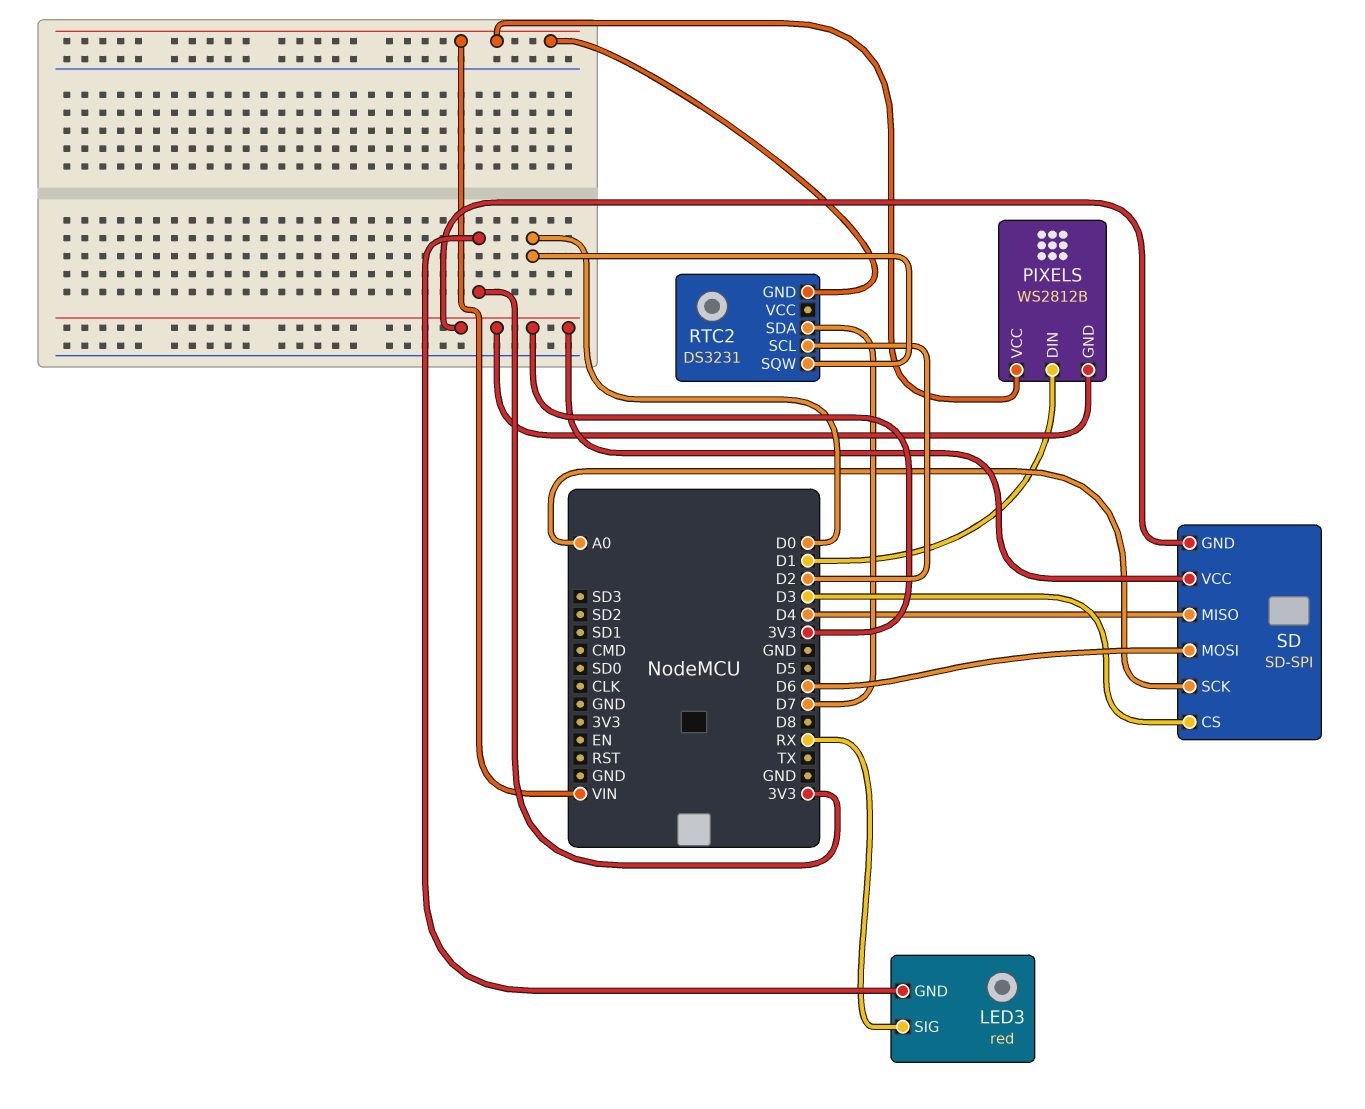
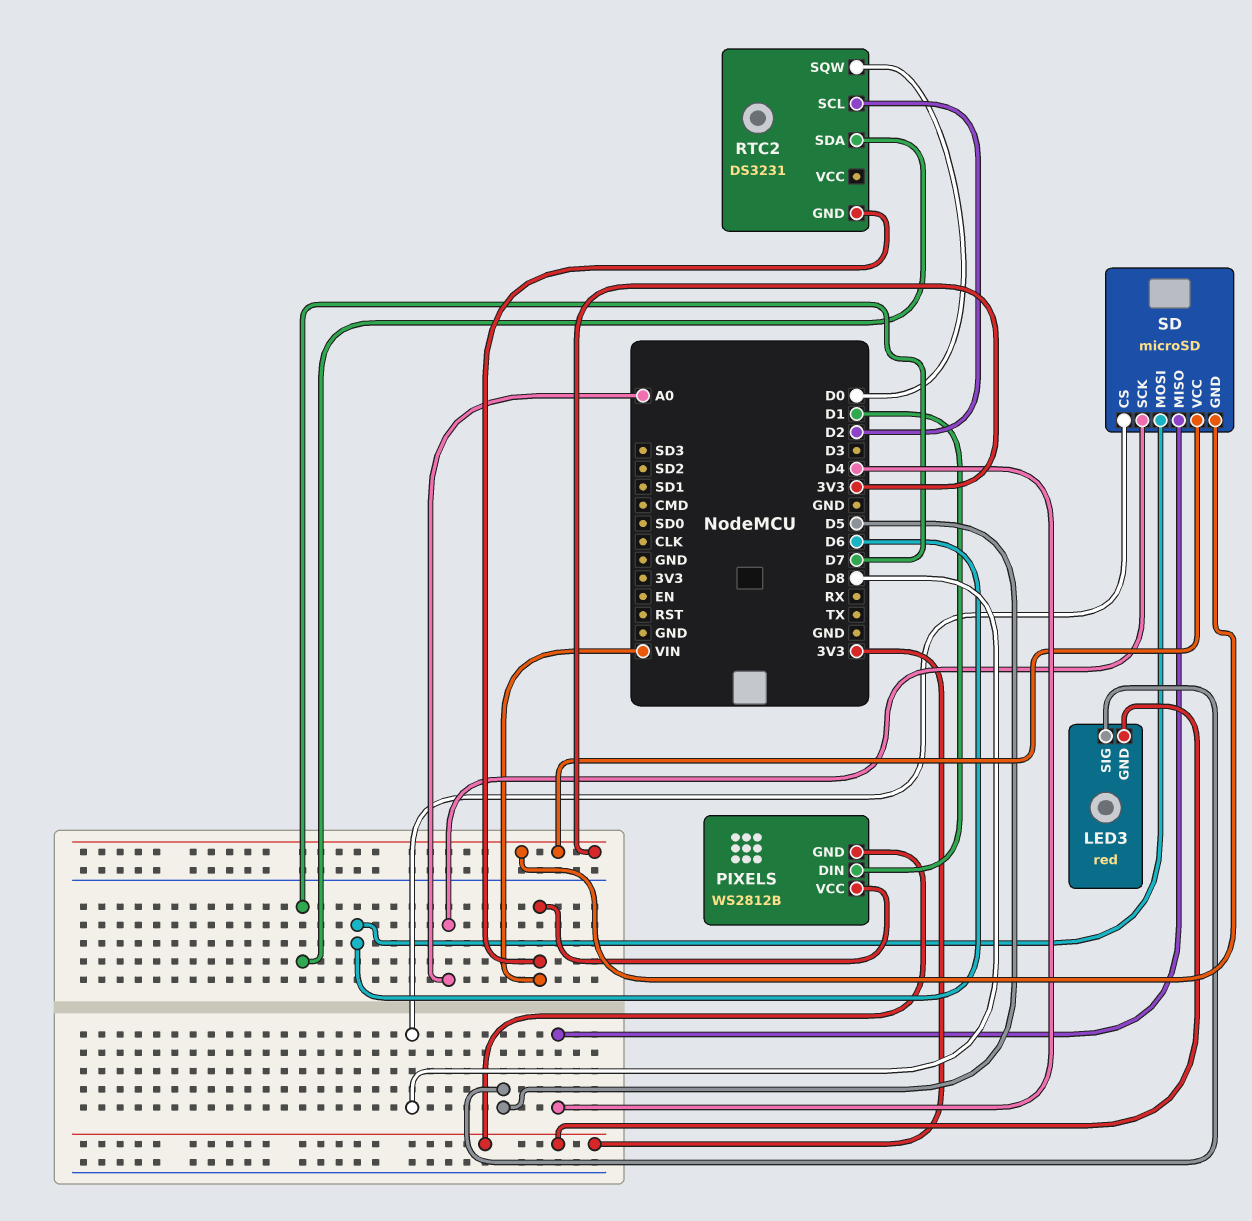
LED3 pin SIG: RX -> D5
SD: SD-SPI -> microSD
SD pin CS: D3 -> D8

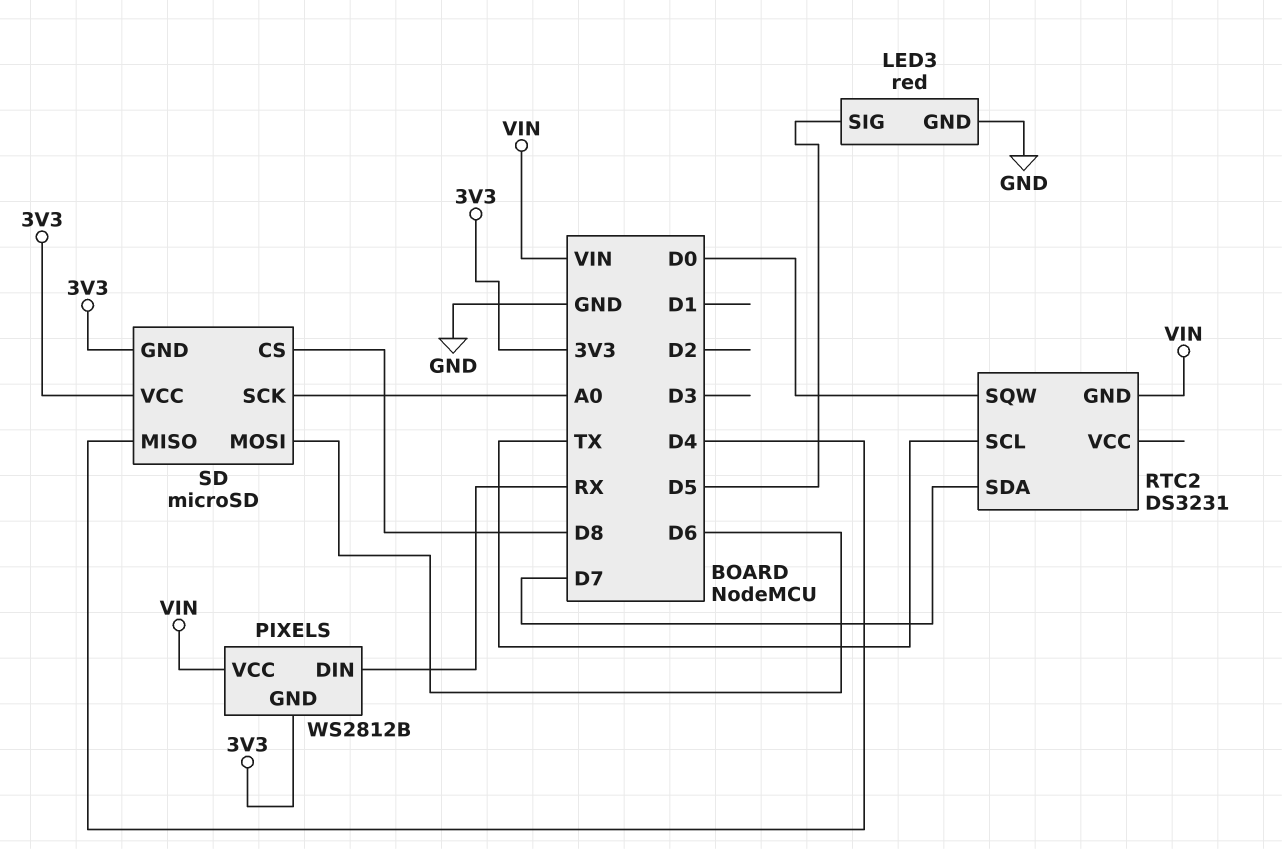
LED3 pin GND: 3V3 -> GND
PIXELS pin DIN: D1 -> RX
RTC2 pin SCL: D2 -> TX

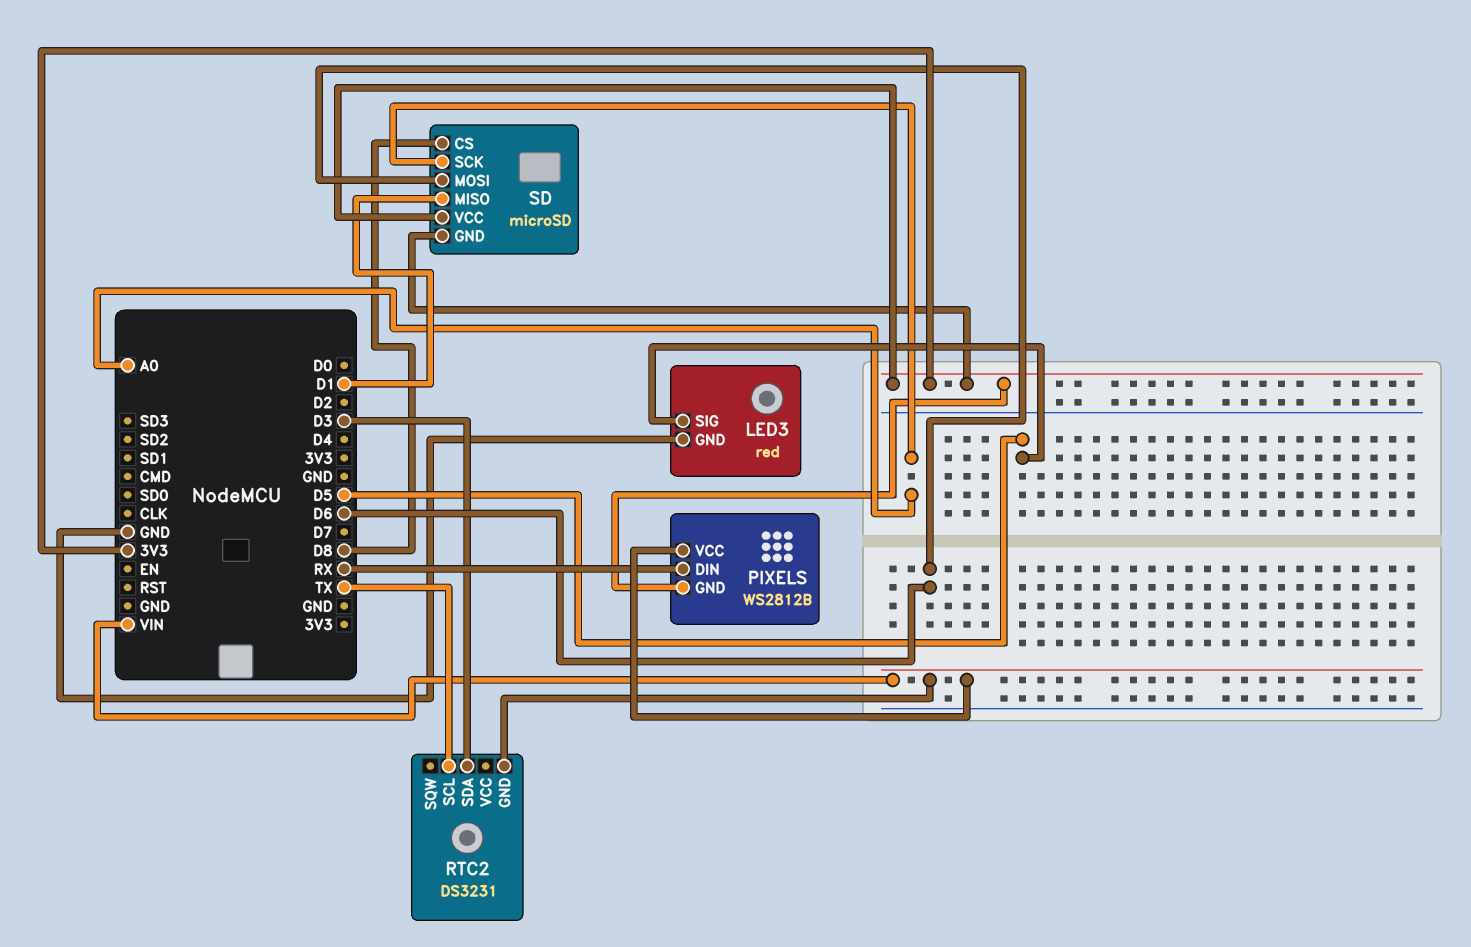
RTC2 pin SDA: D7 -> D3
RTC2 pin SQW: D0 -> none
SD pin MISO: D4 -> D1

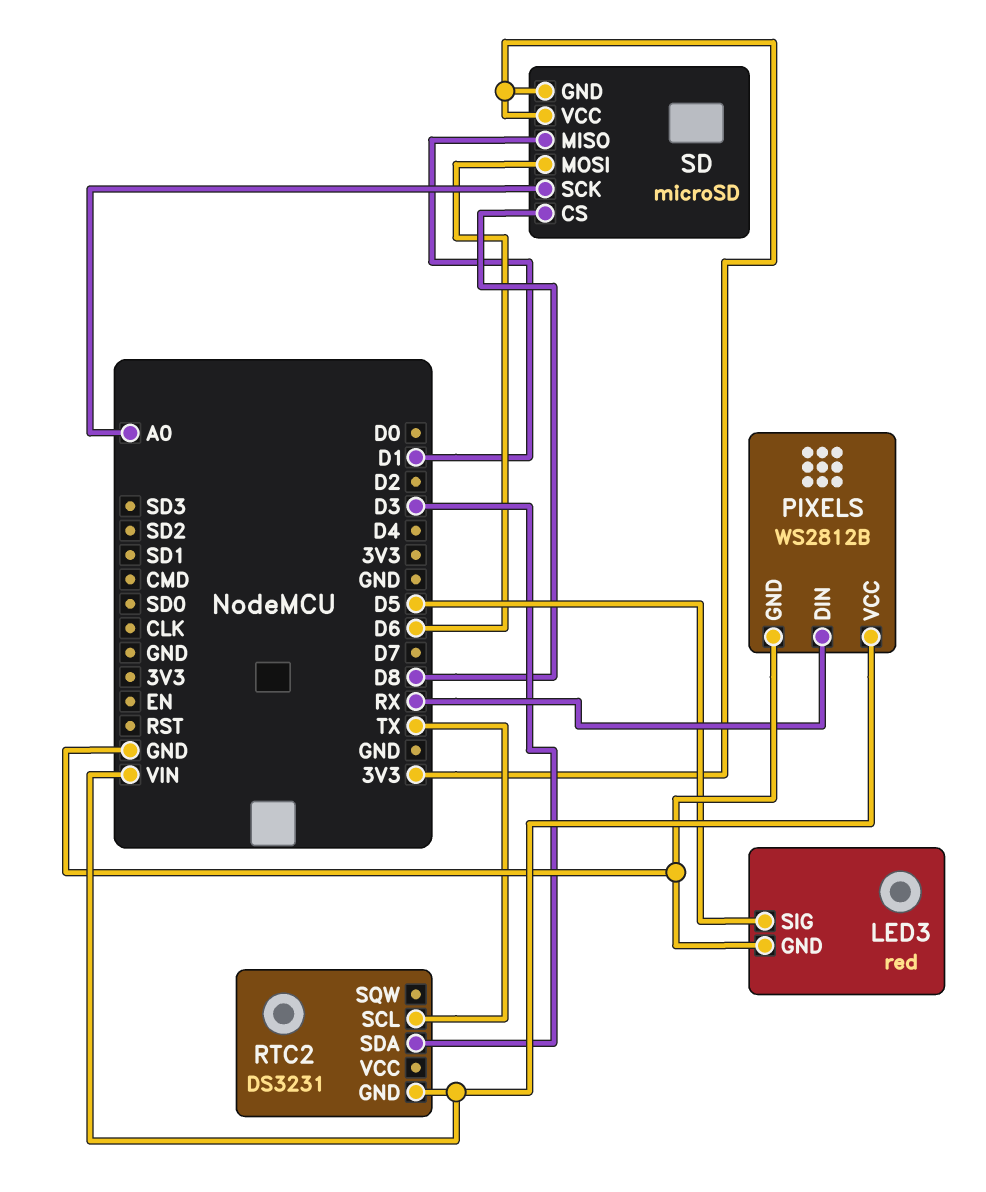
PIXELS pin GND: 3V3 -> GND

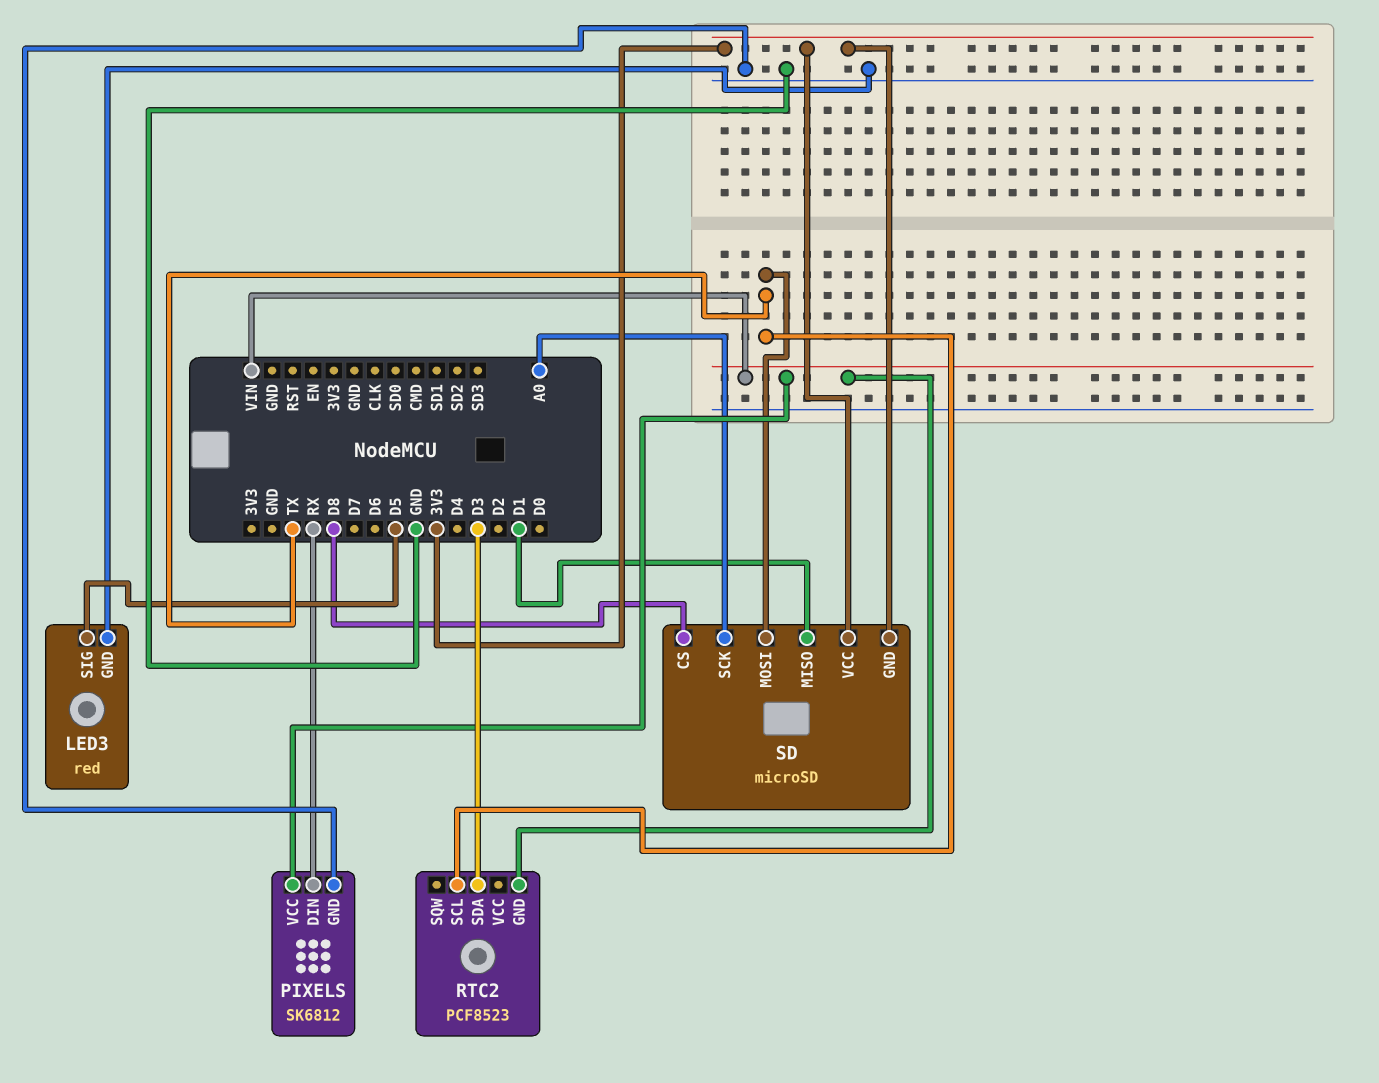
PIXELS: WS2812B -> SK6812
RTC2: DS3231 -> PCF8523
SD pin MOSI: D6 -> TX

